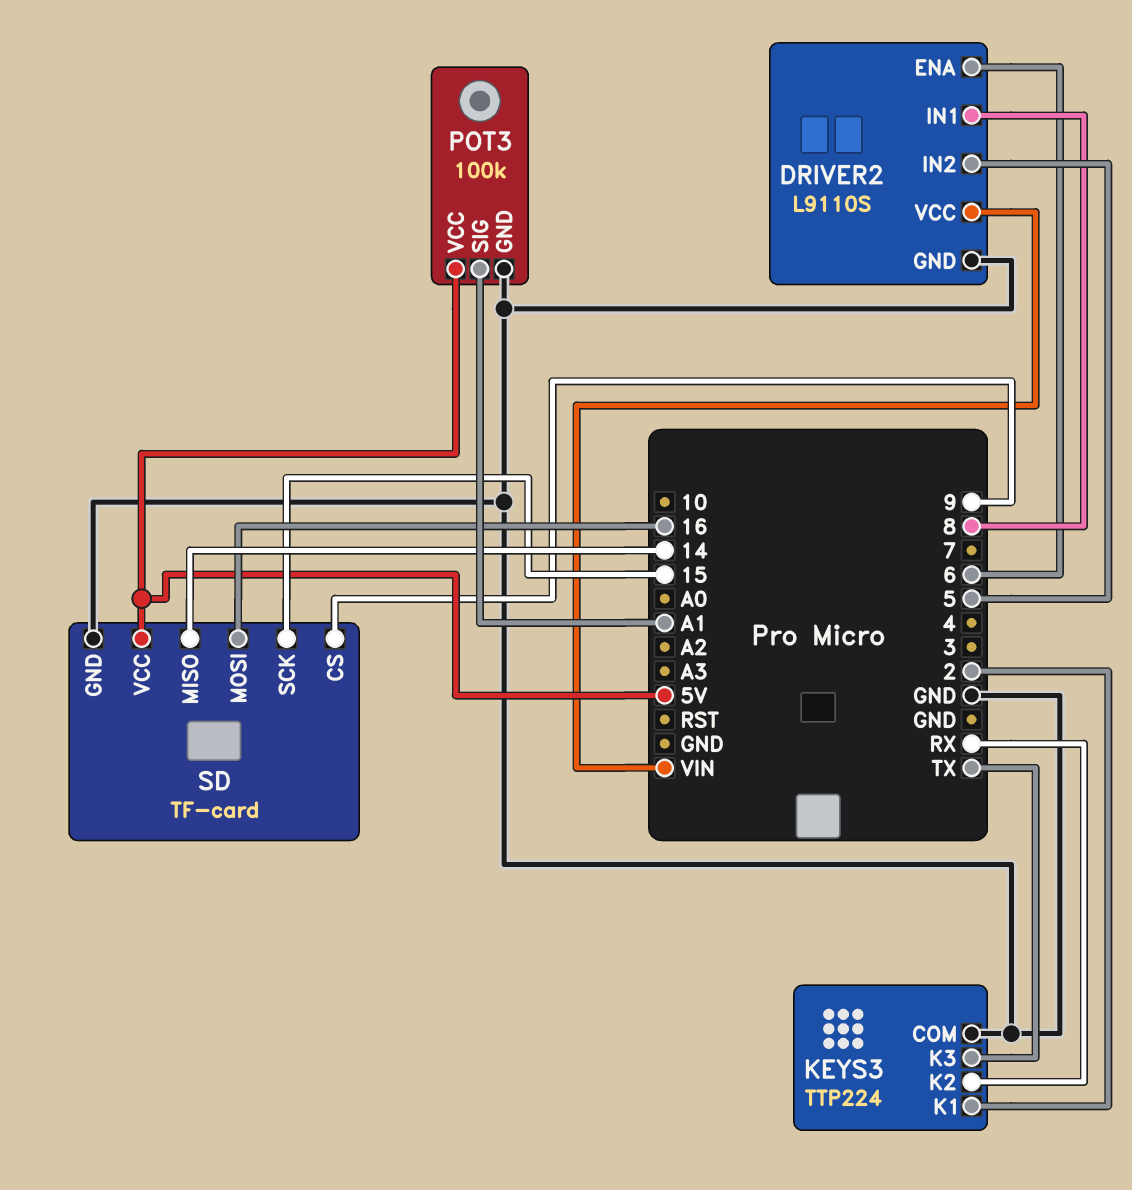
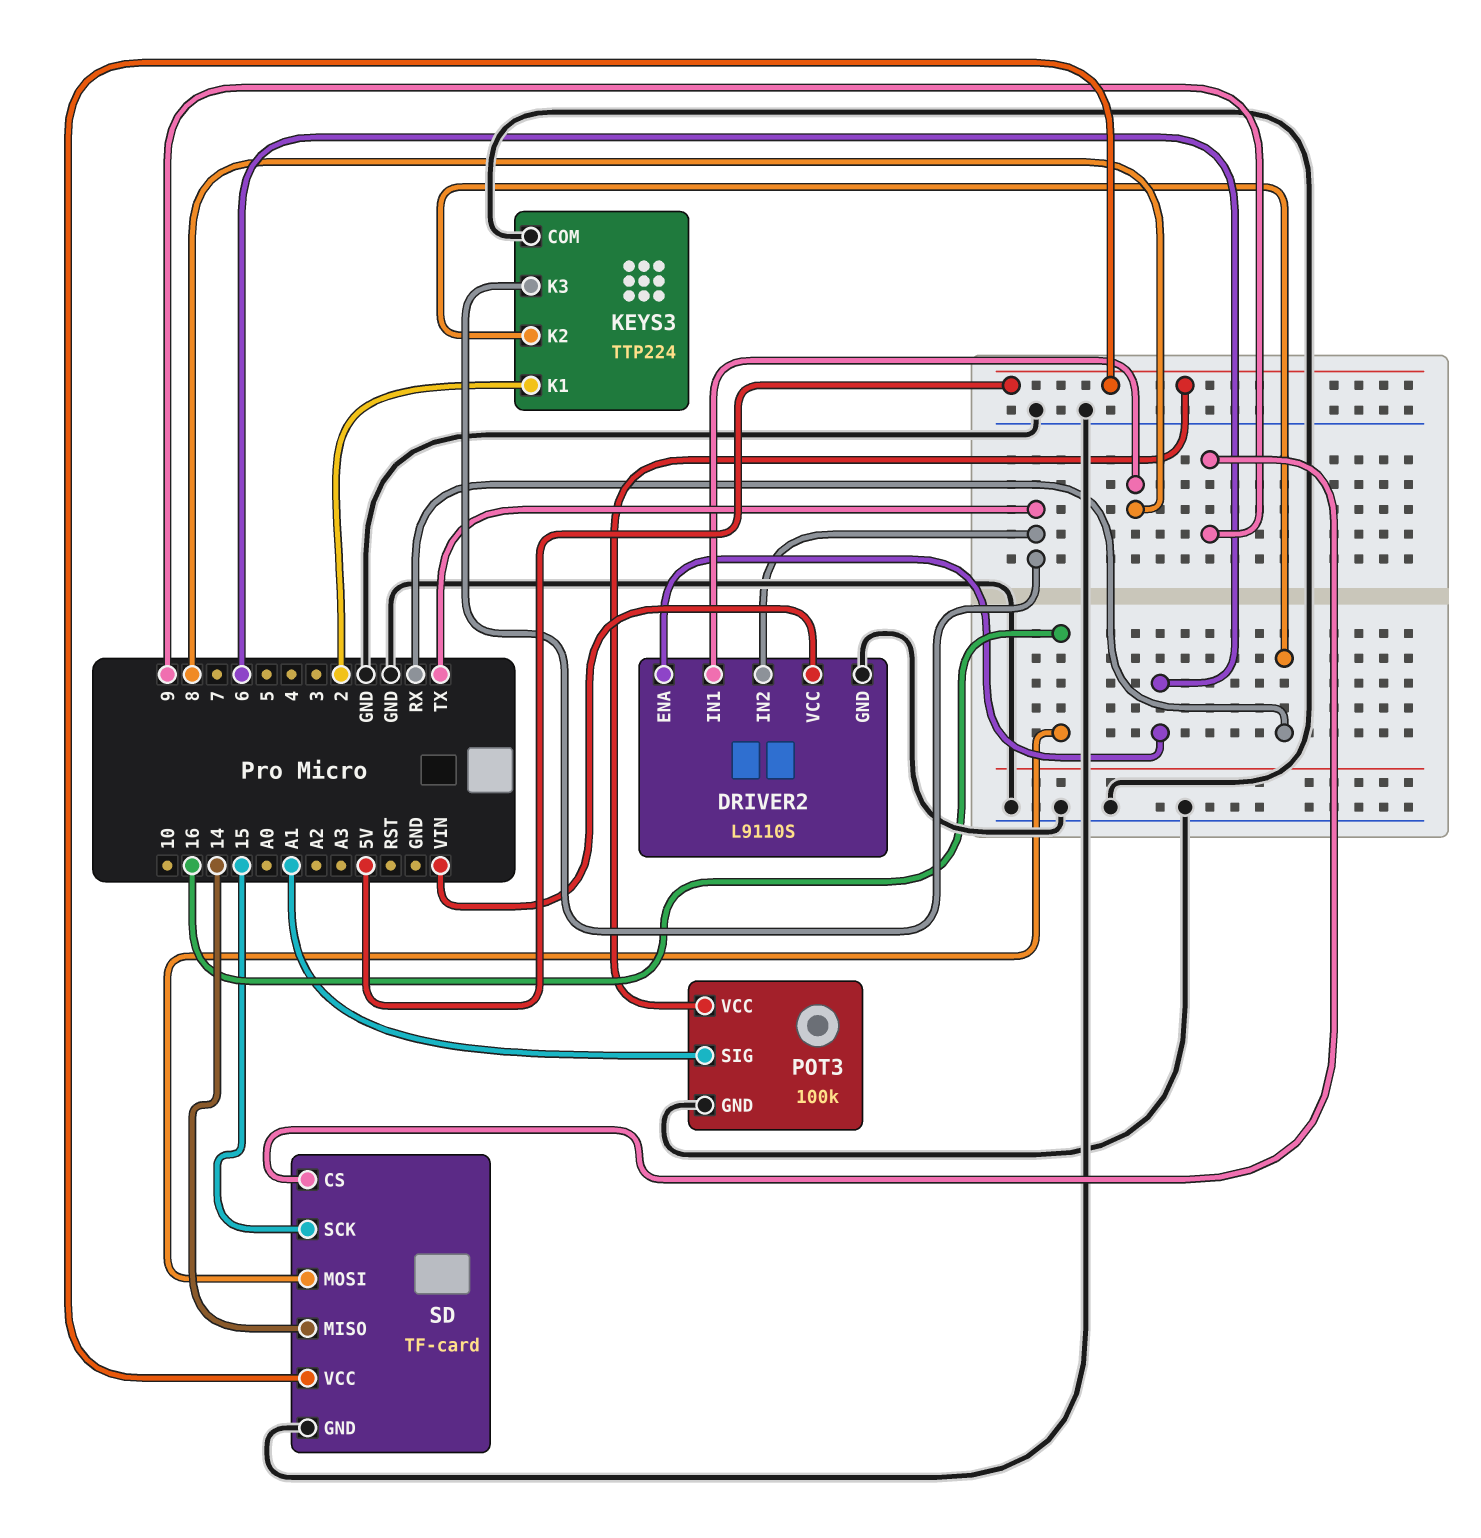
DRIVER2 pin IN2: 5 -> TX

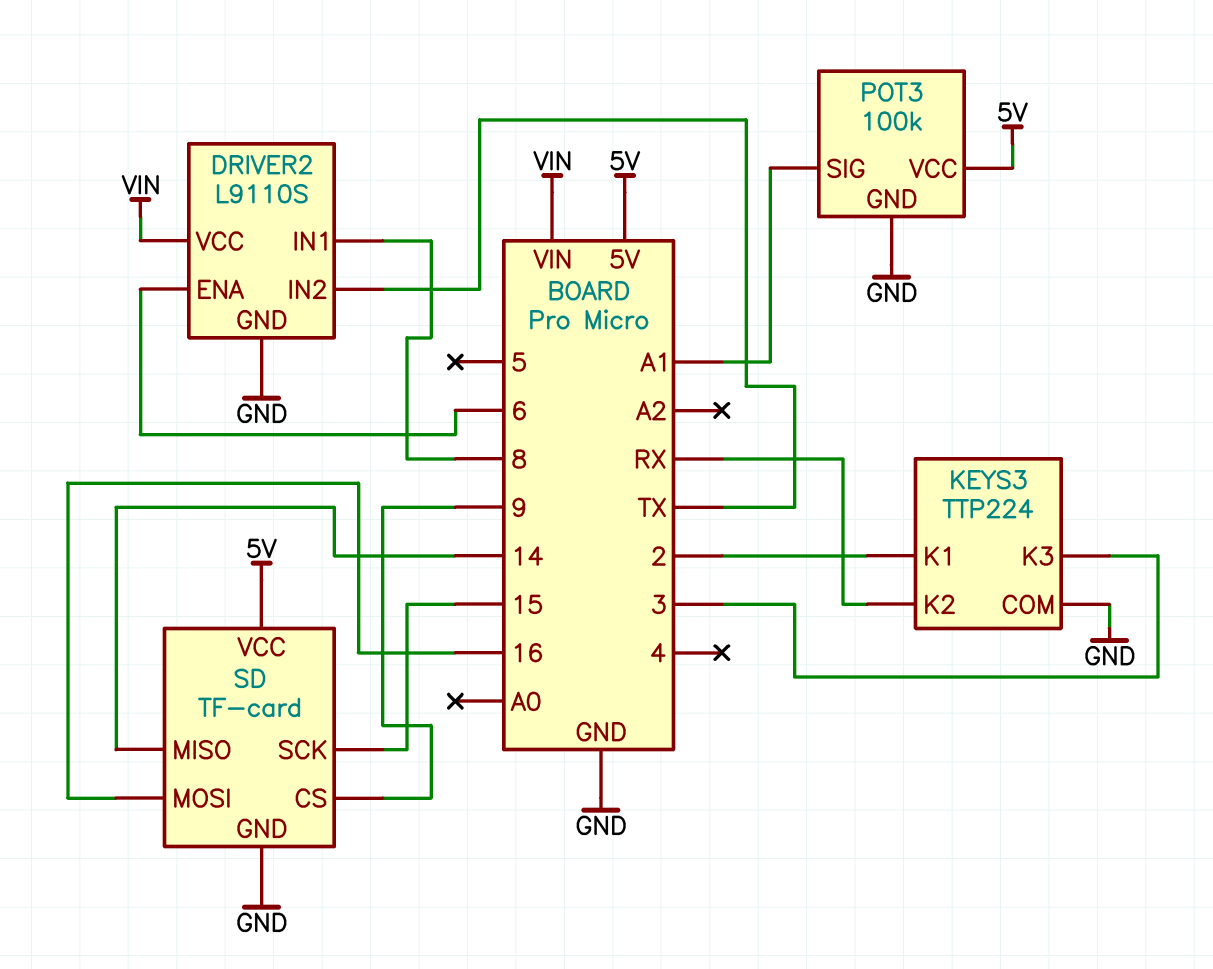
KEYS3 pin K3: TX -> 3

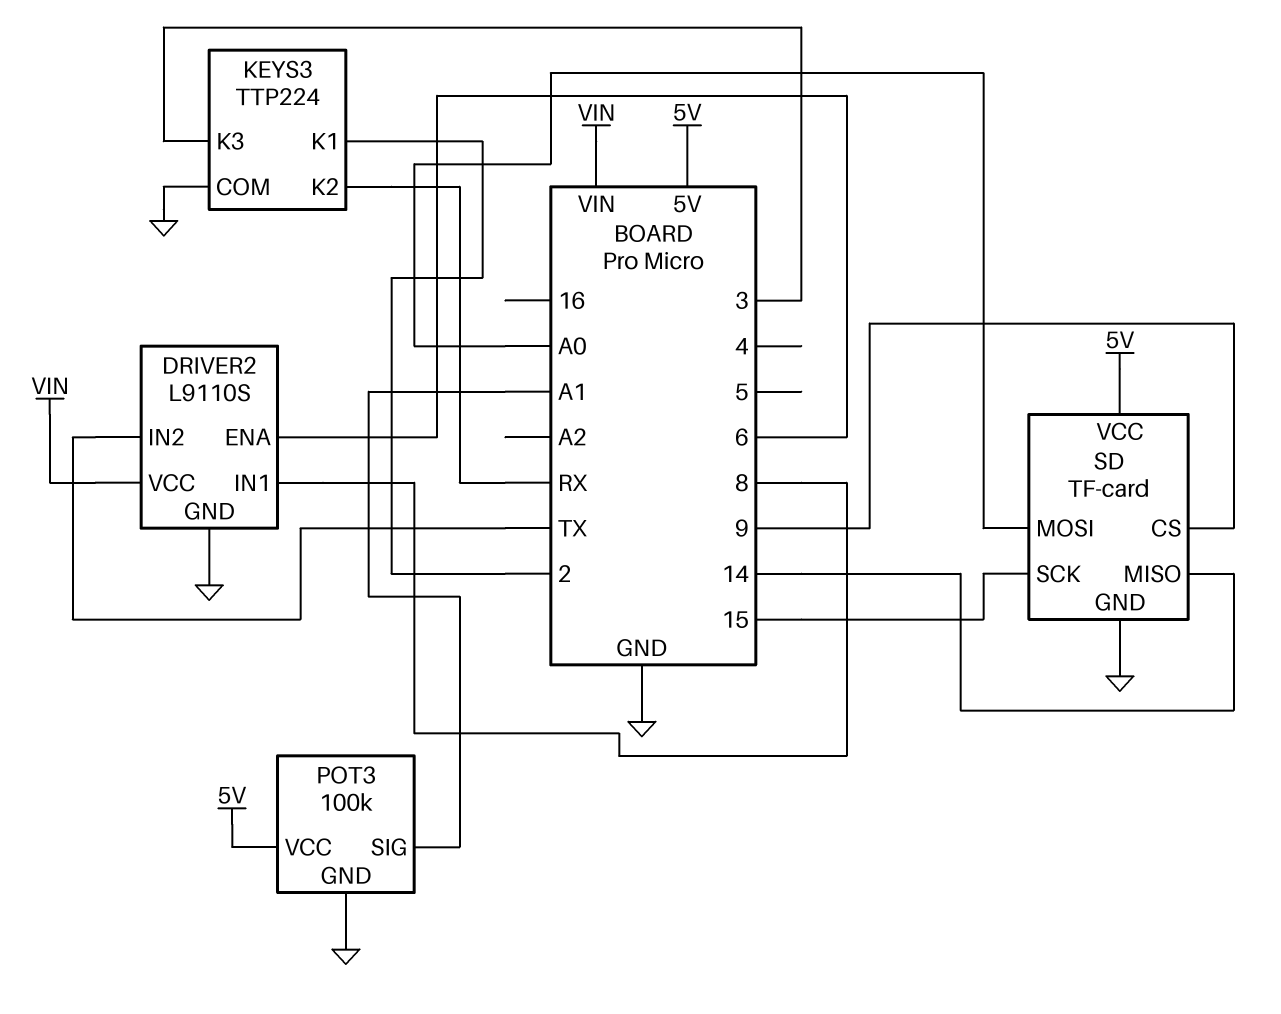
SD pin MOSI: 16 -> A0

